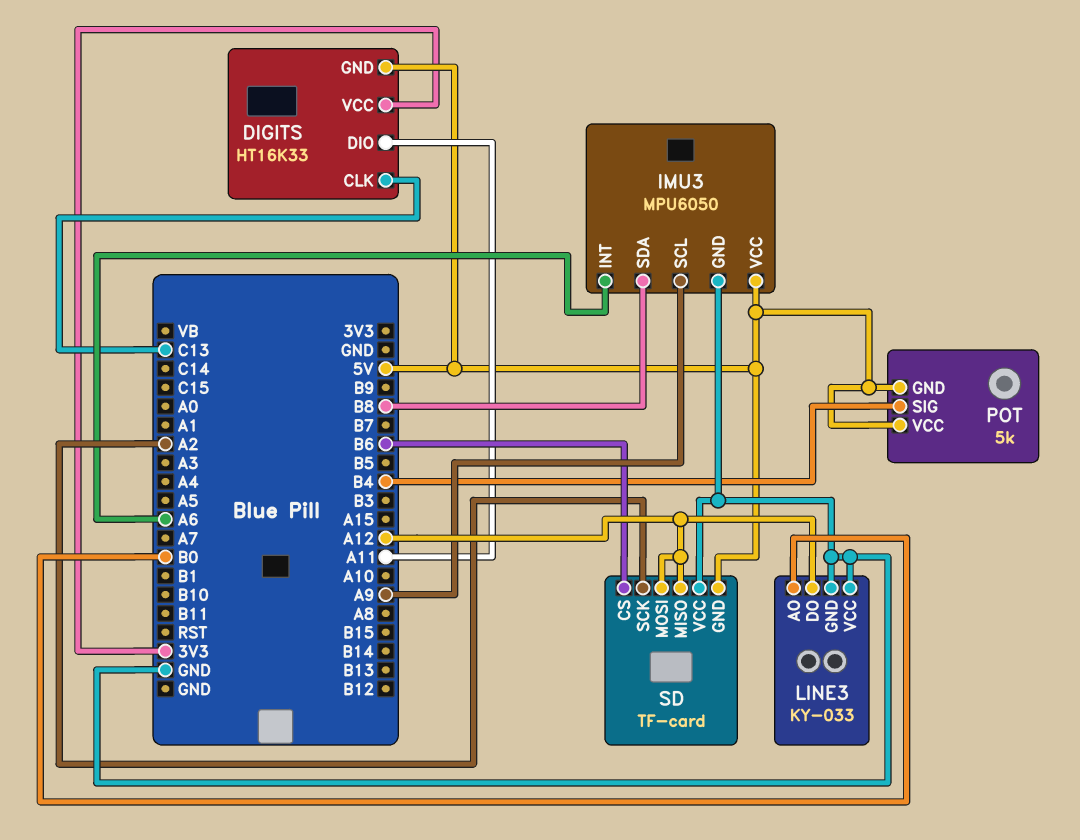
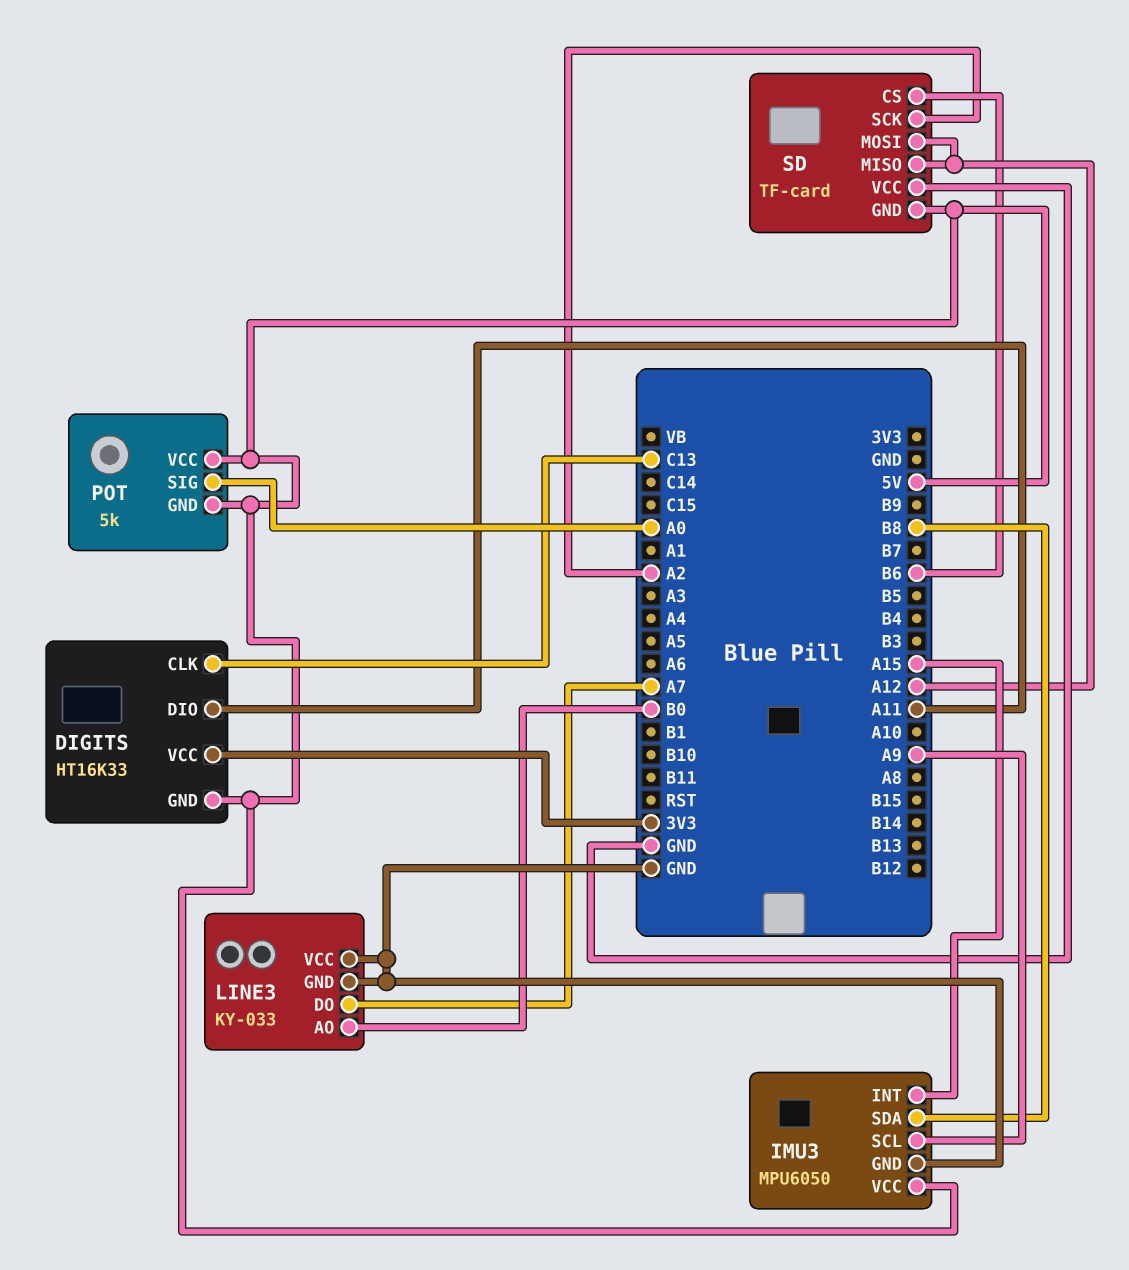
IMU3 pin INT: A6 -> A15
LINE3 pin DO: A12 -> A7
POT pin SIG: B4 -> A0

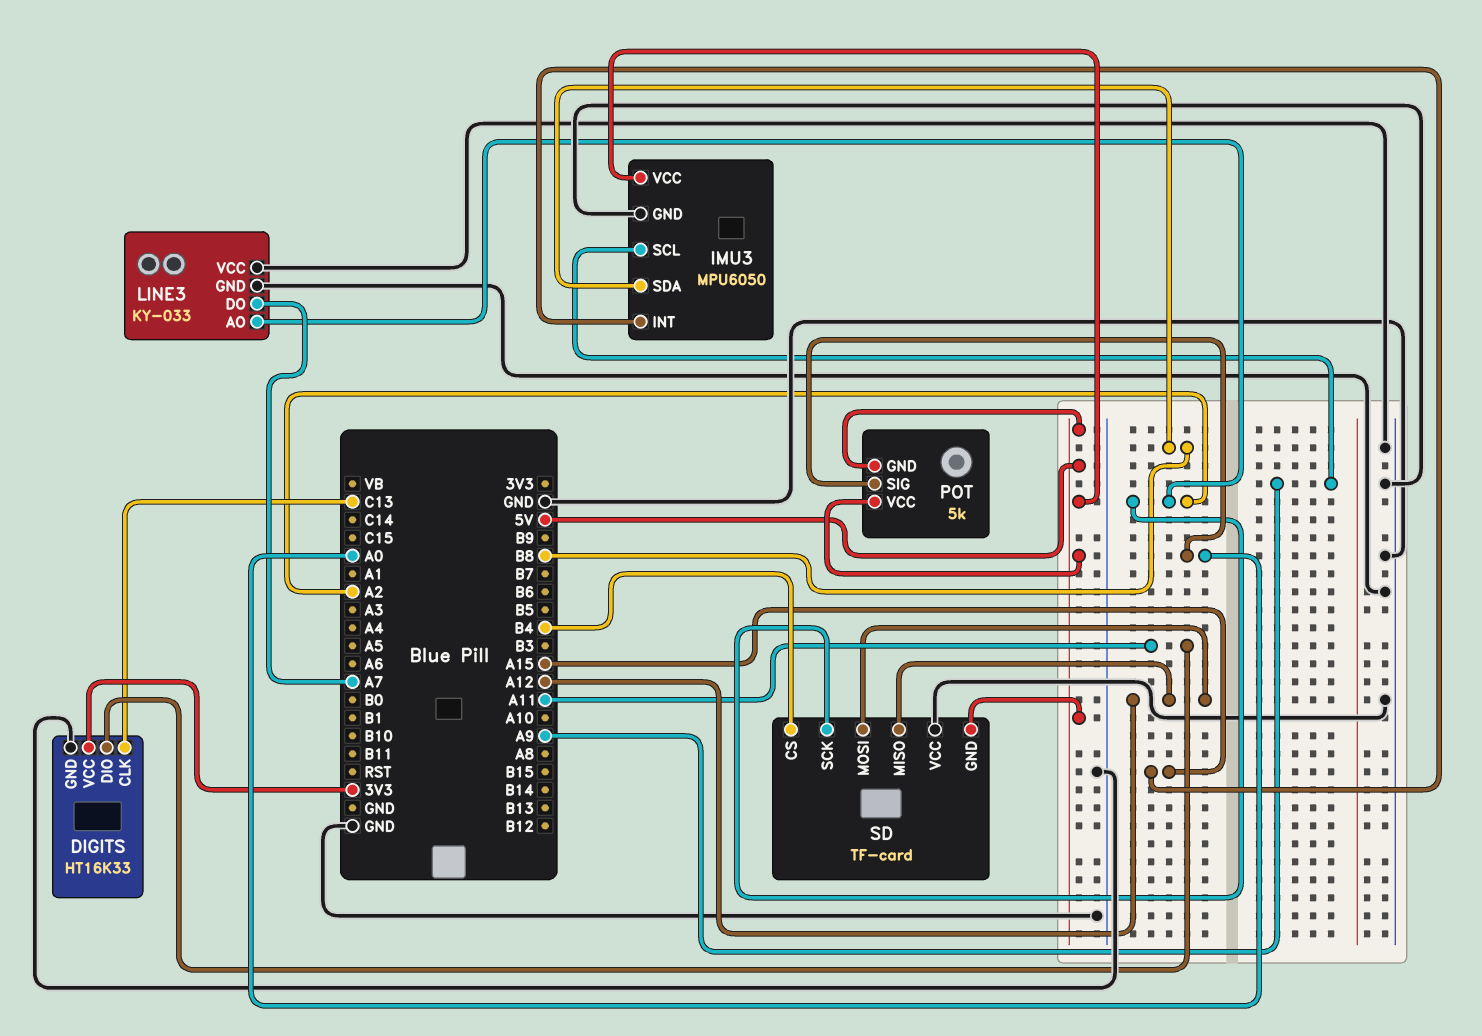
DIGITS pin GND: 5V -> GND
LINE3 pin AO: B0 -> A2
SD pin CS: B6 -> B4

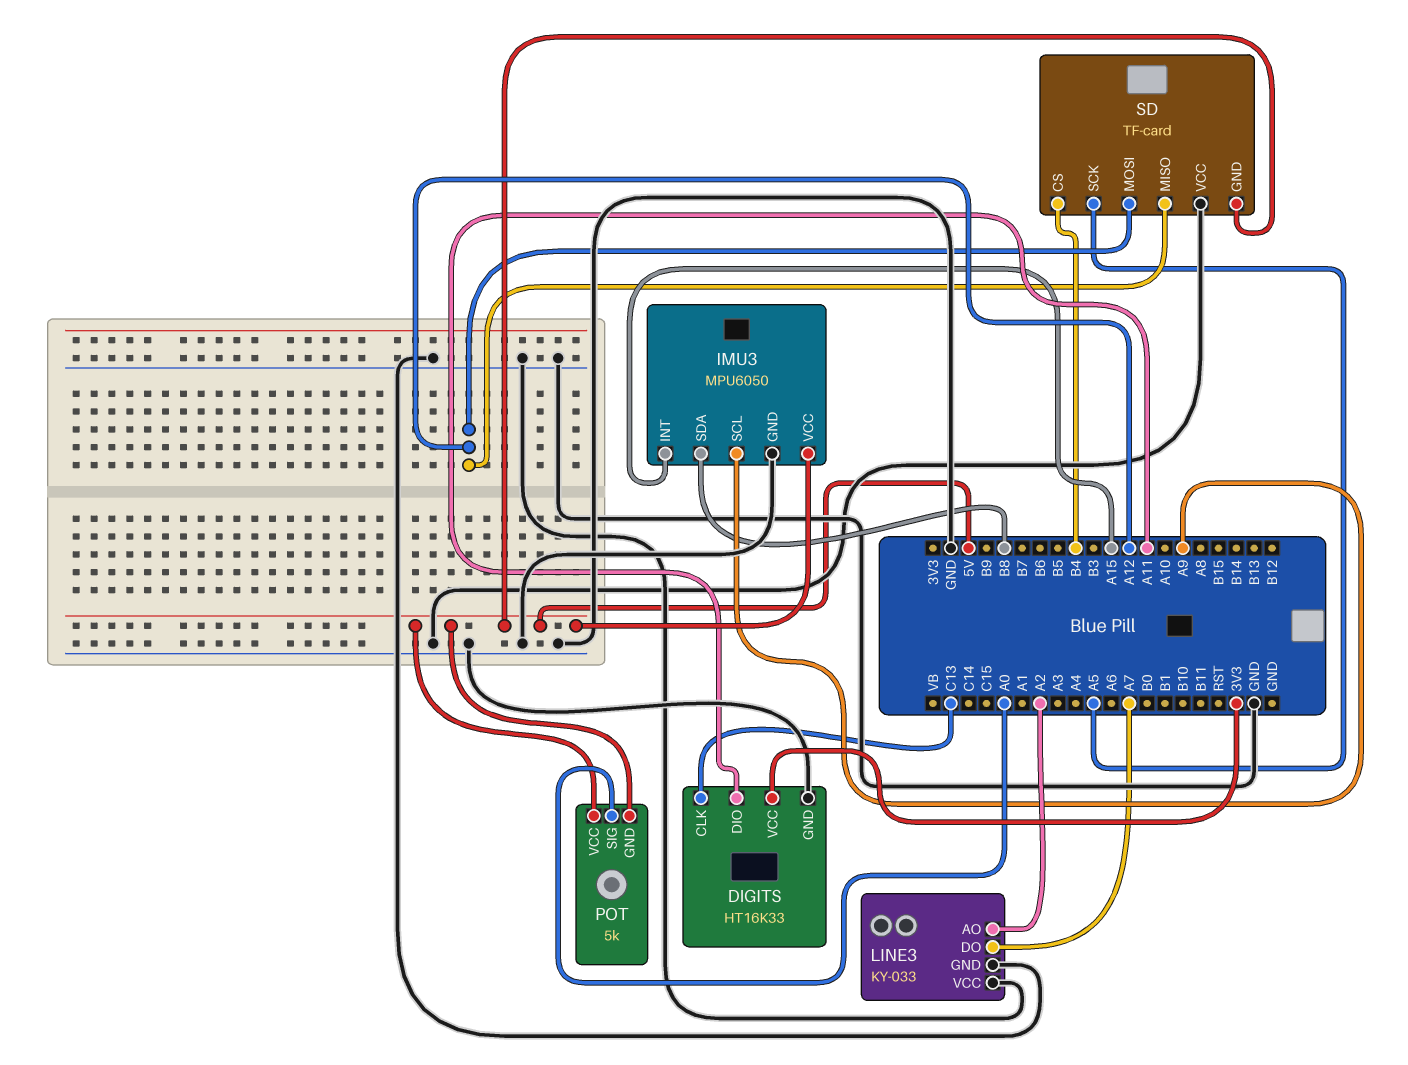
SD pin SCK: A2 -> A5

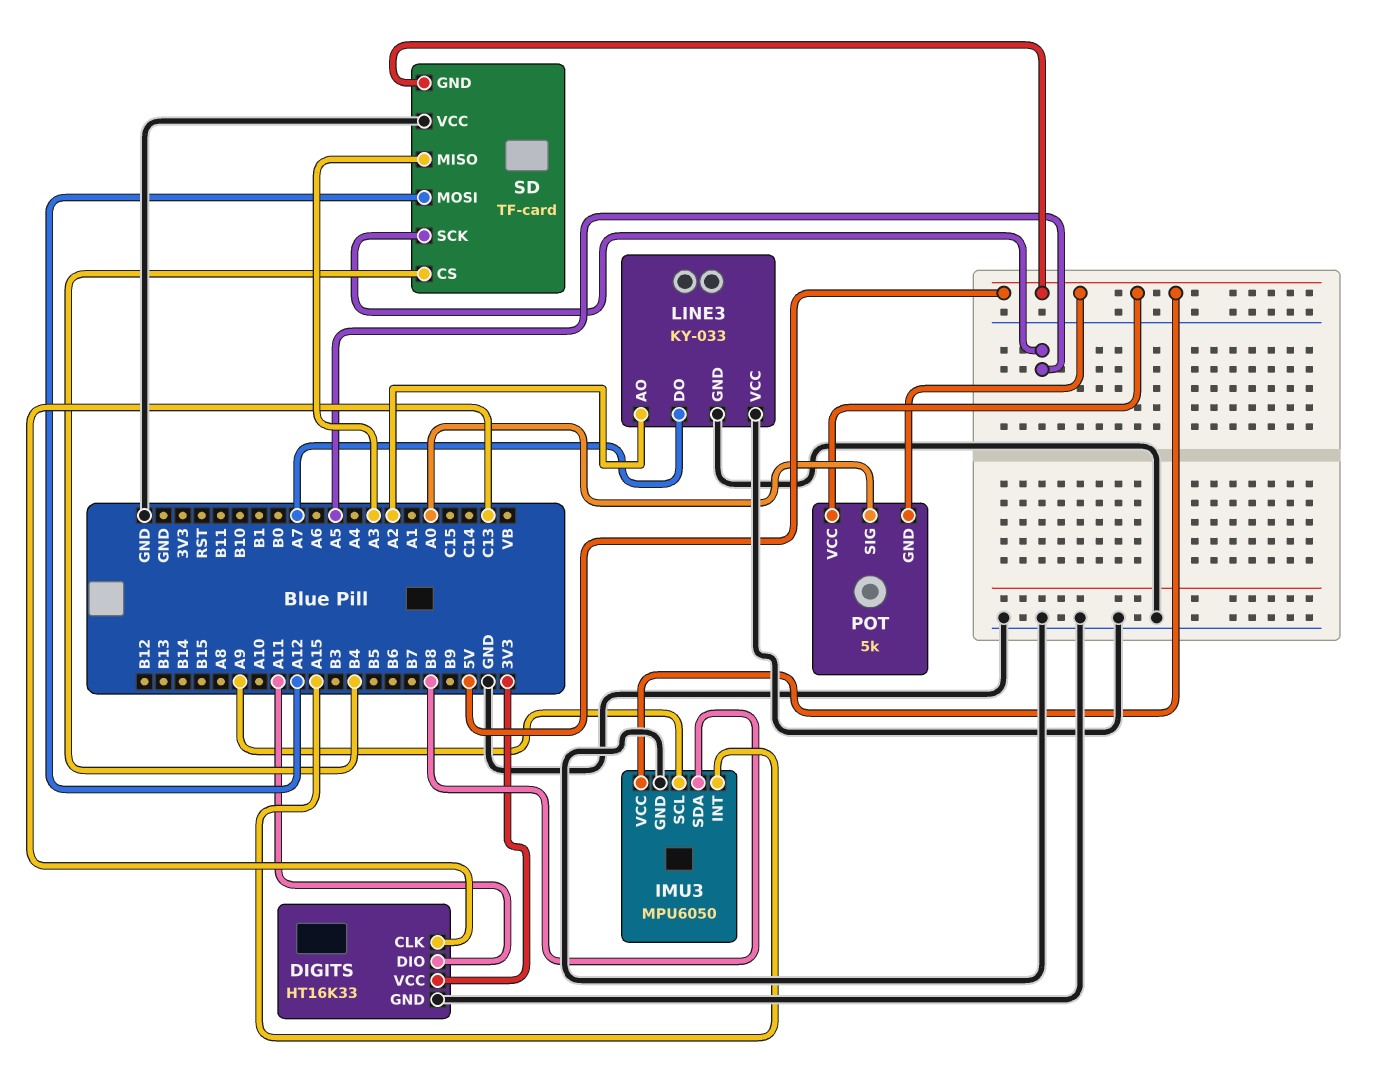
SD pin MISO: A12 -> A3

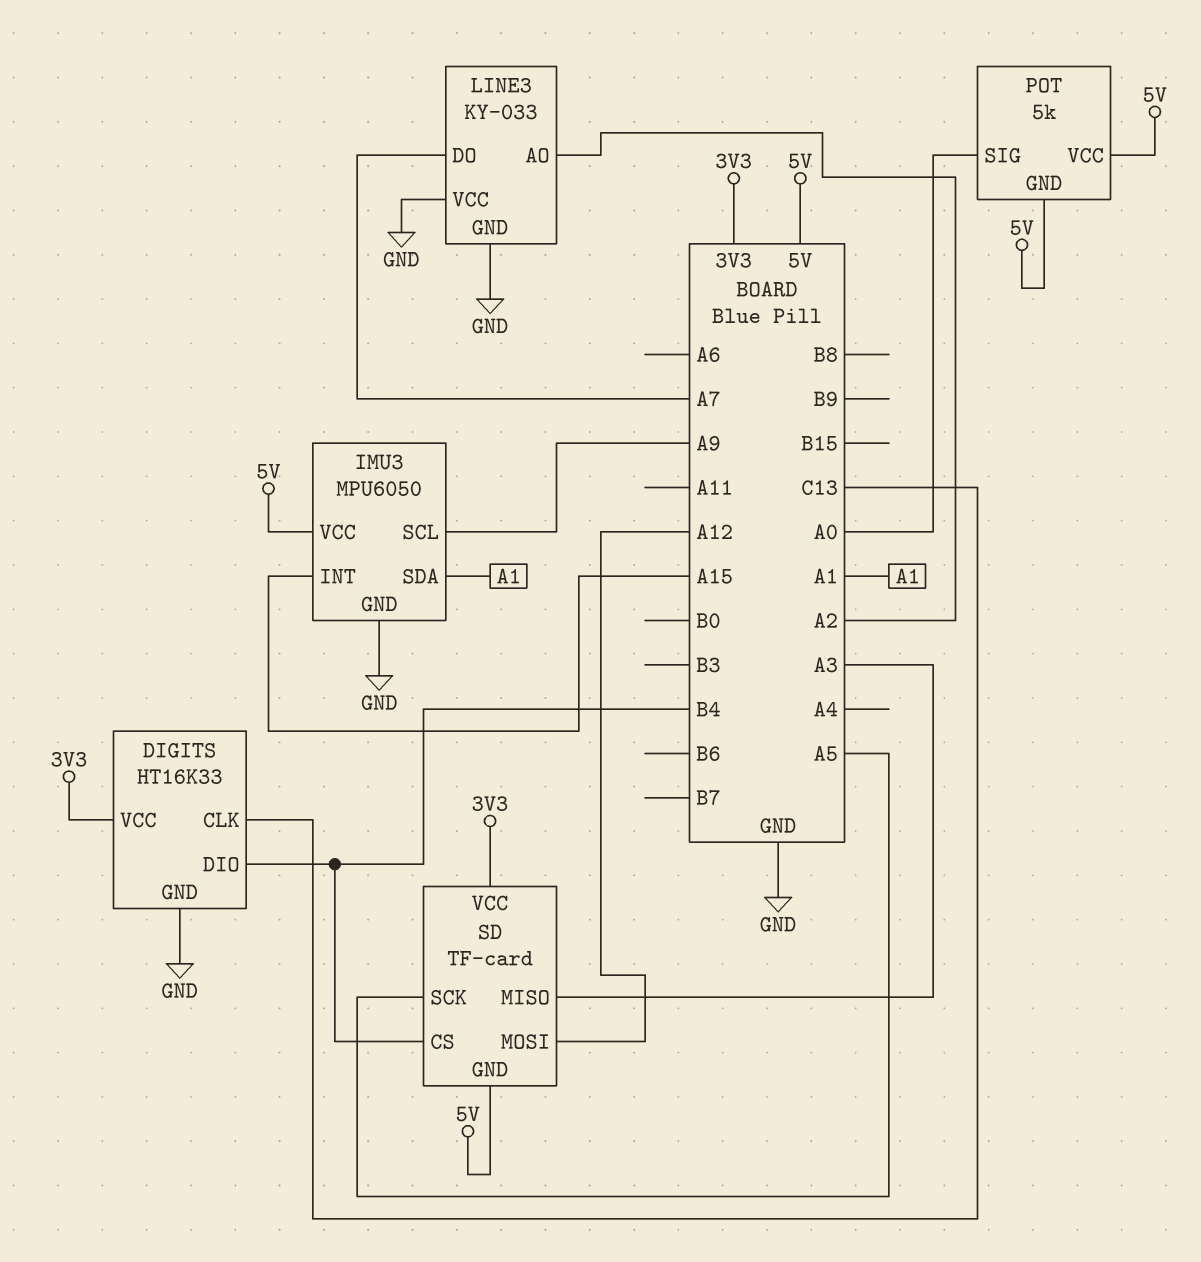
DIGITS pin DIO: A11 -> B4
IMU3 pin SDA: B8 -> A1
SD pin VCC: GND -> 3V3

